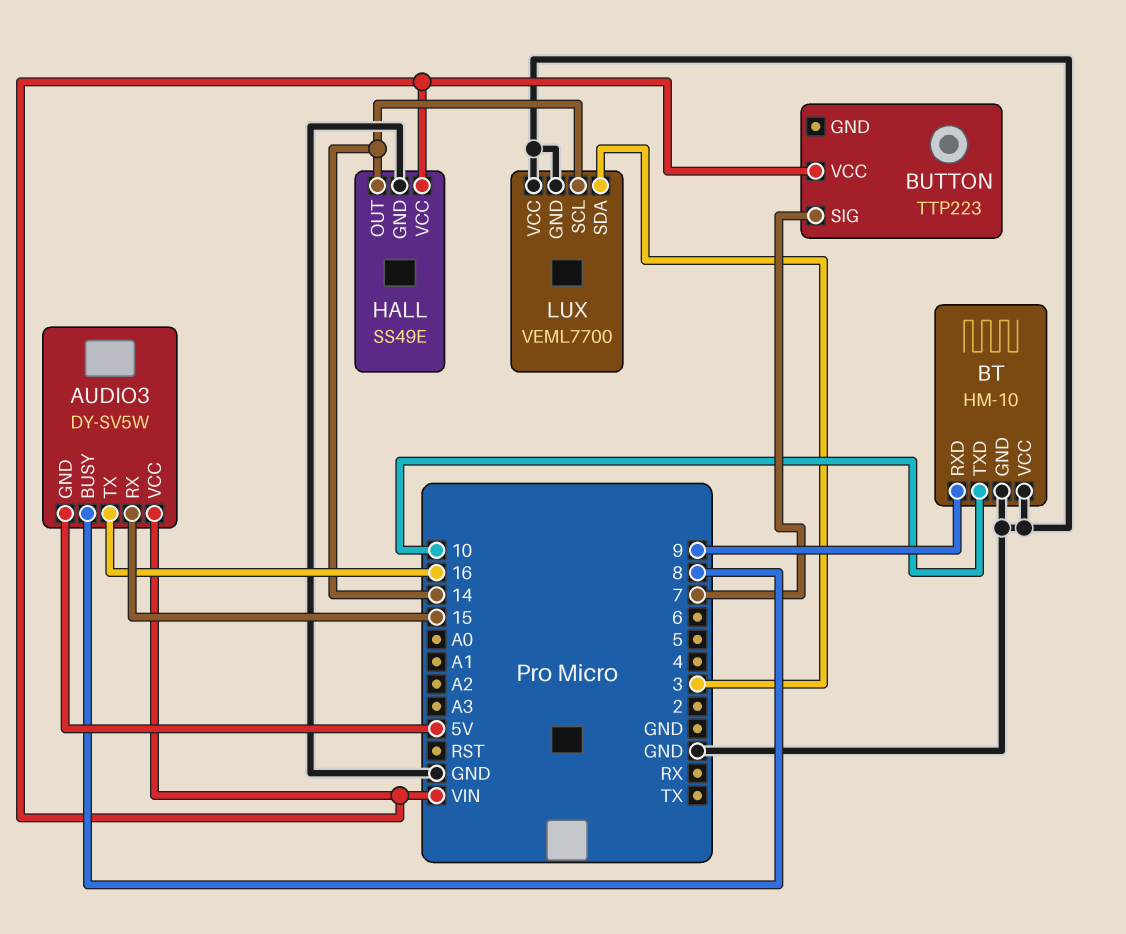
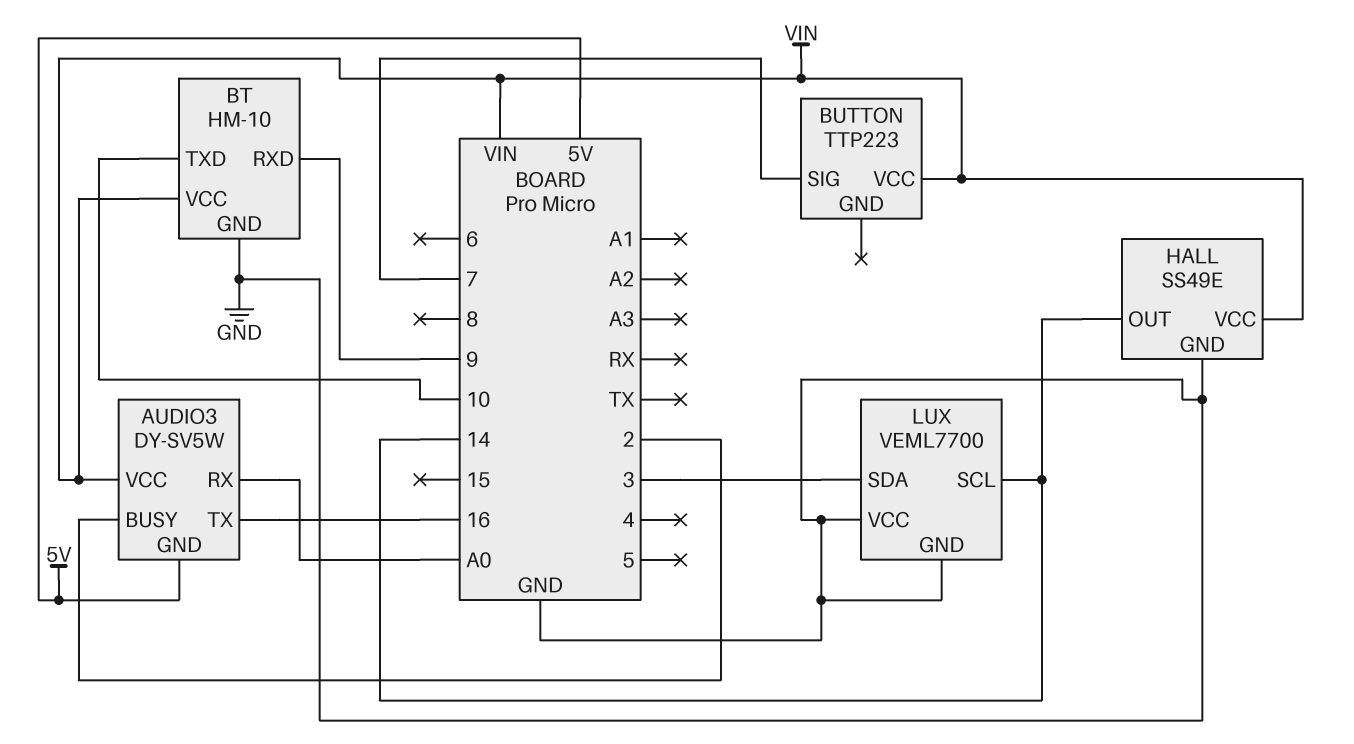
AUDIO3 pin BUSY: 8 -> 2
AUDIO3 pin RX: 15 -> A0
BT pin VCC: GND -> VIN

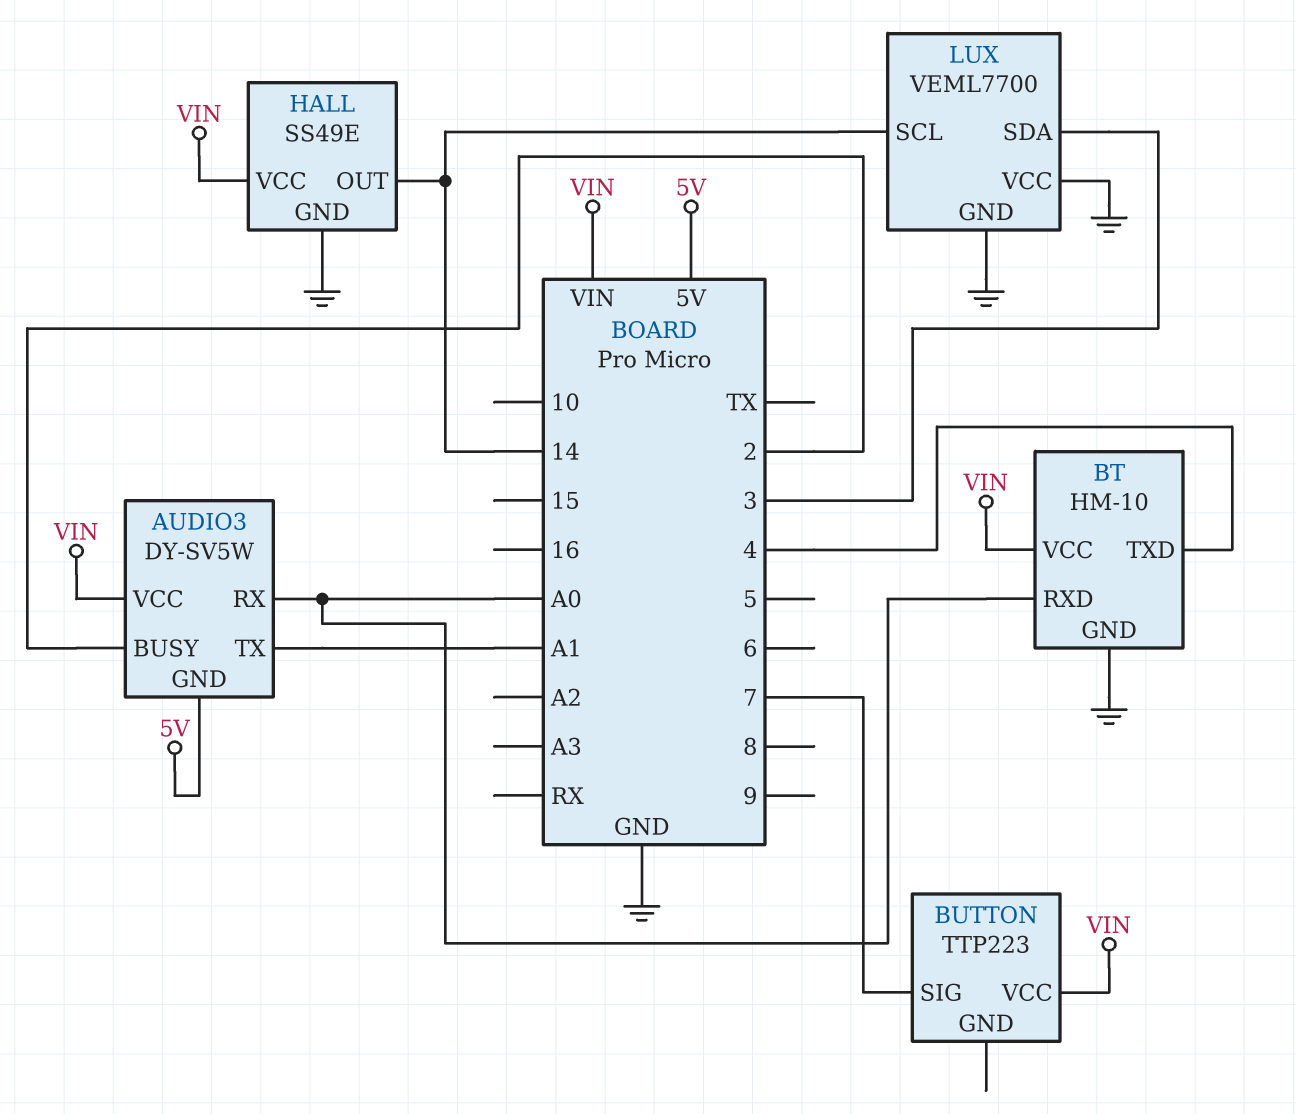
AUDIO3 pin TX: 16 -> A1
BT pin RXD: 9 -> A0
BT pin TXD: 10 -> 4

